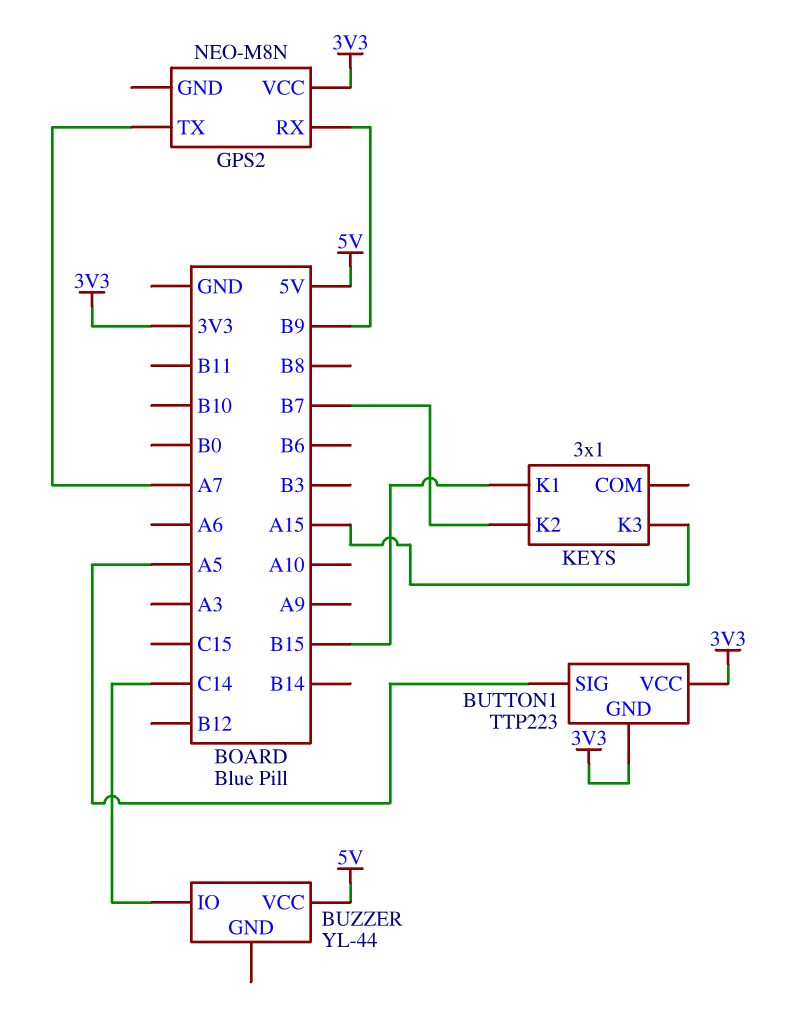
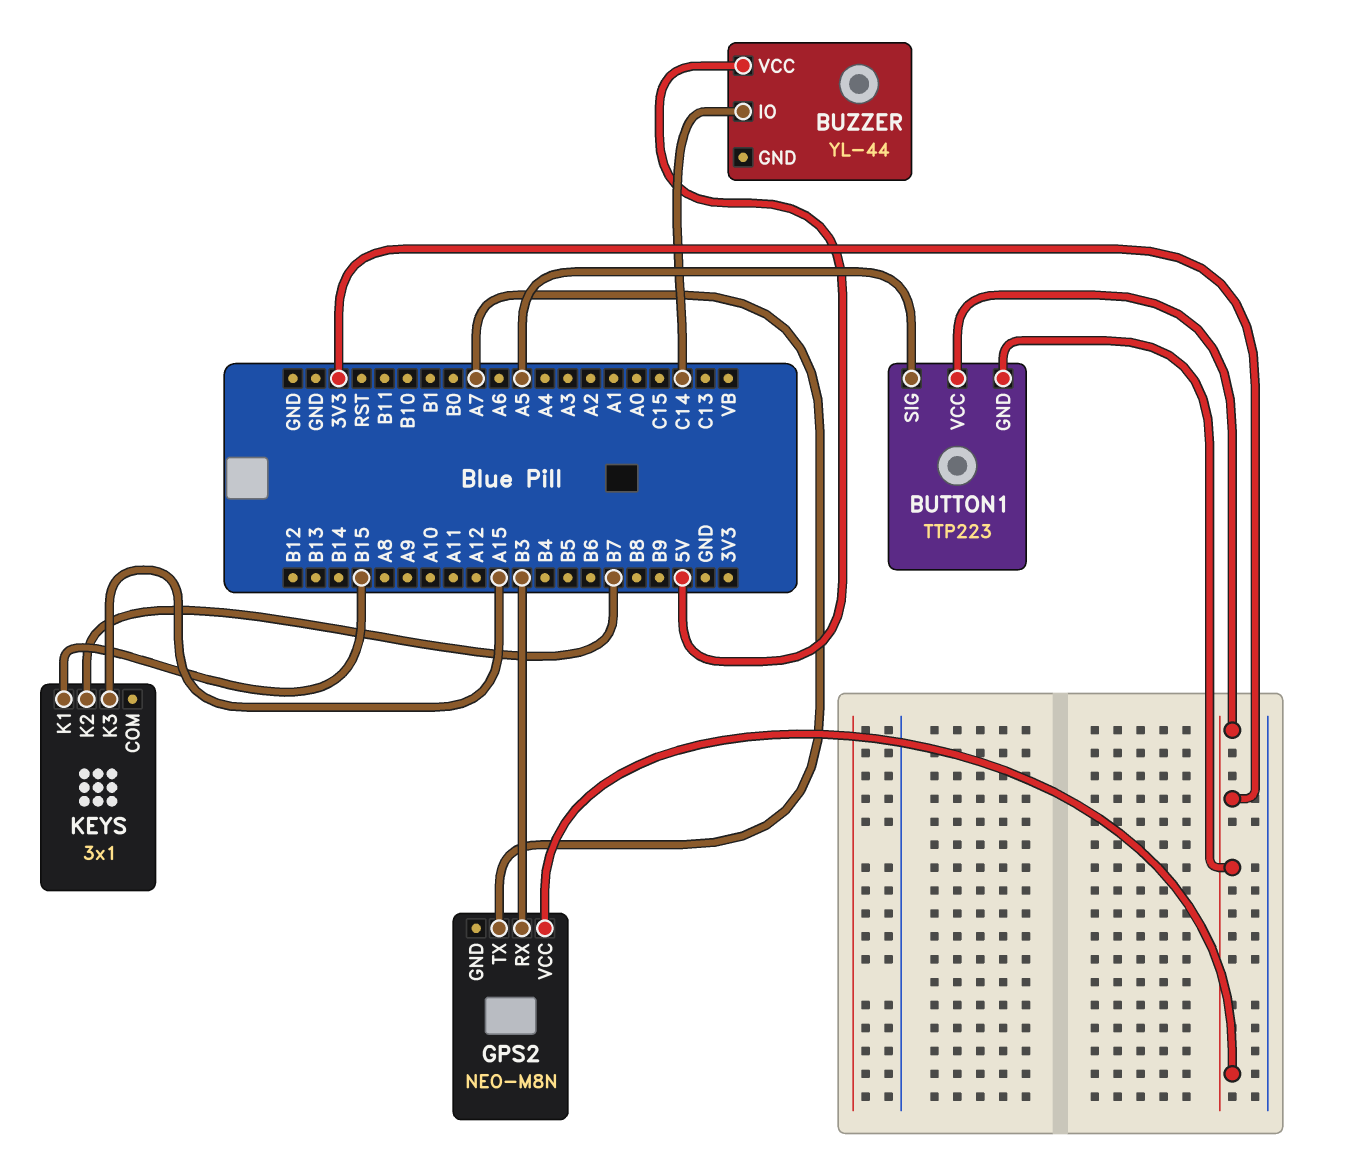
GPS2 pin RX: B9 -> B3

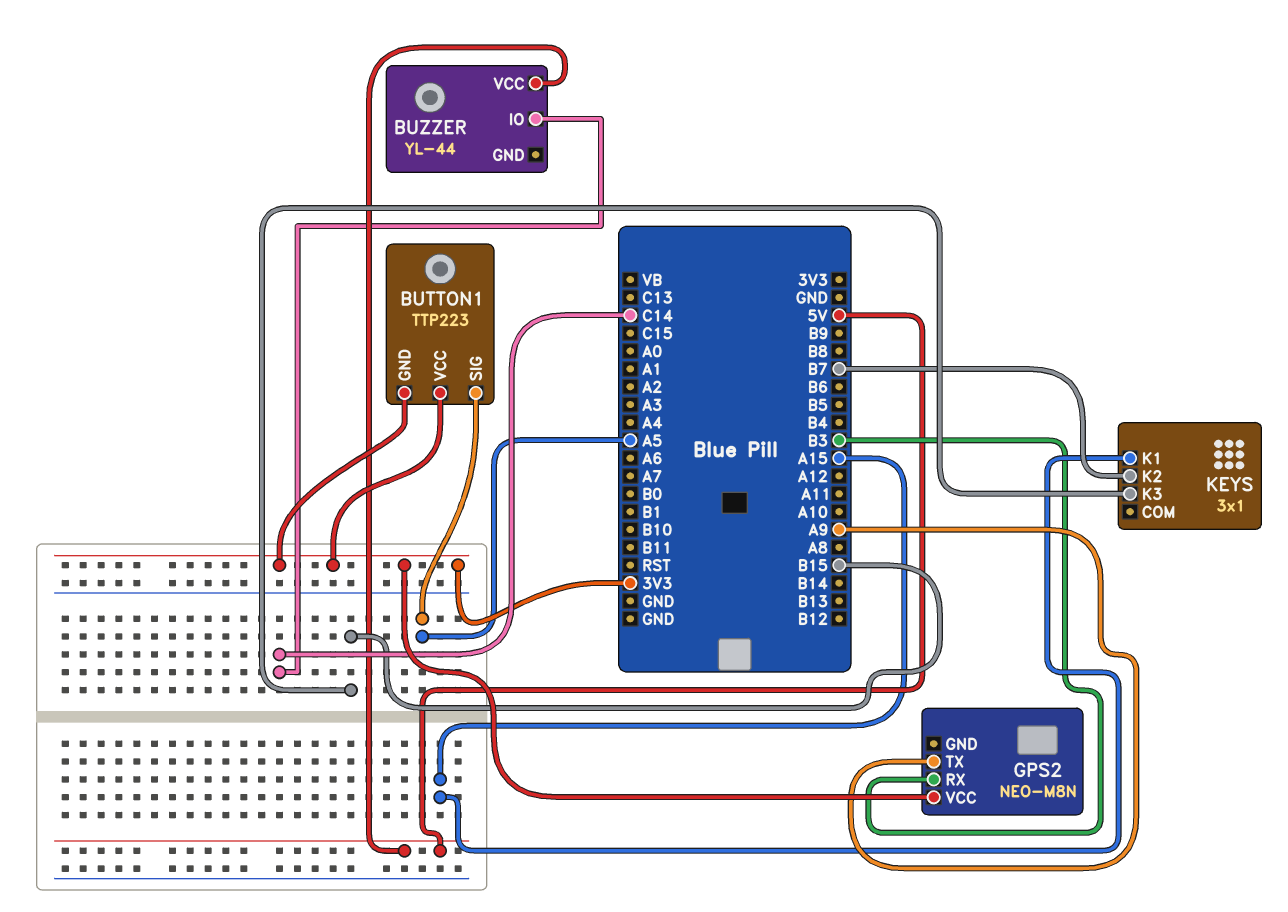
GPS2 pin TX: A7 -> A9
KEYS pin K1: B15 -> A15
KEYS pin K3: A15 -> B15

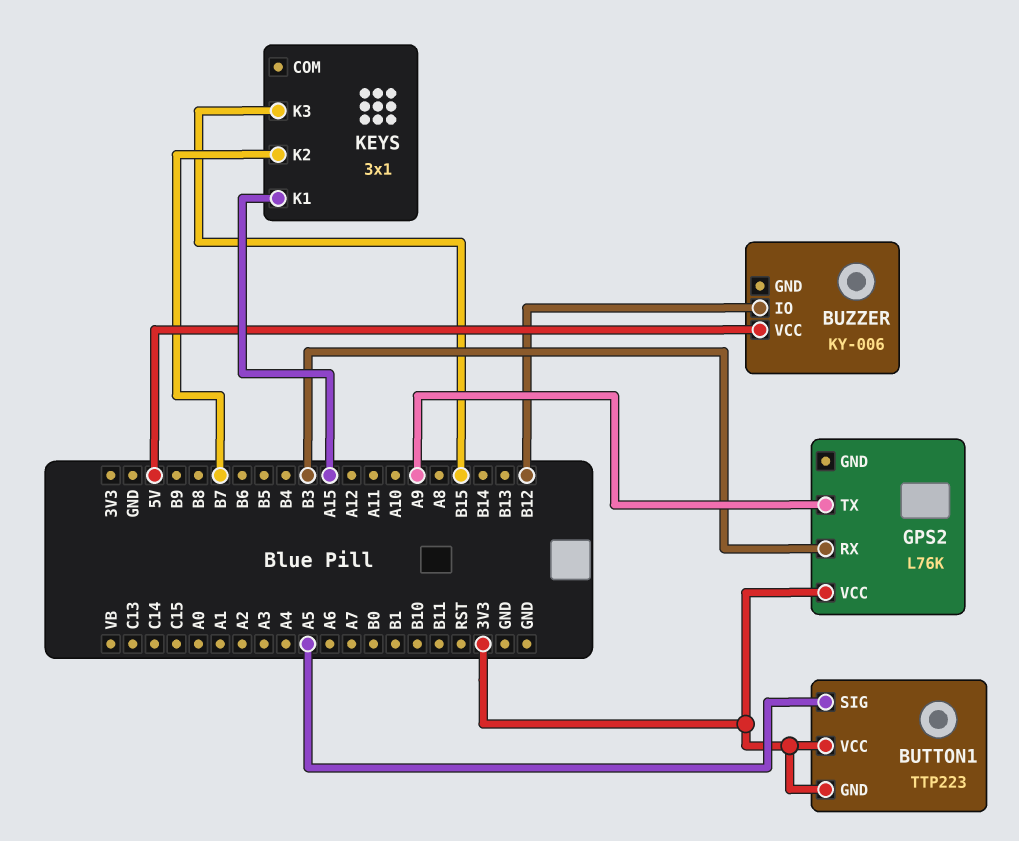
BUZZER: YL-44 -> KY-006
BUZZER pin IO: C14 -> B12
GPS2: NEO-M8N -> L76K

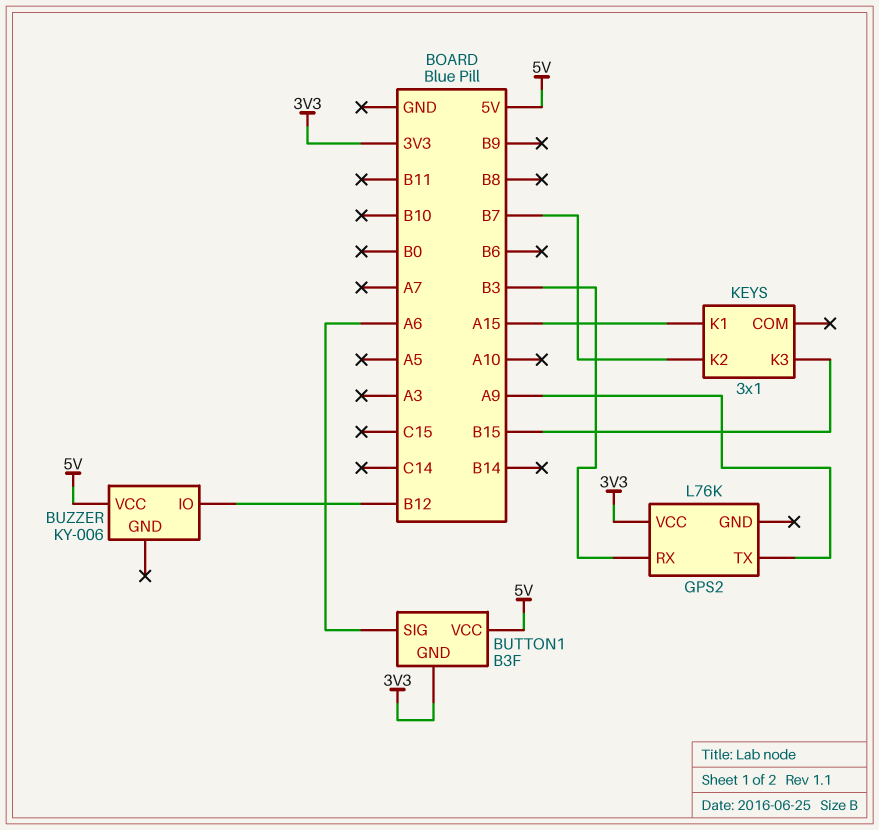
BUTTON1: TTP223 -> B3F
BUTTON1 pin SIG: A5 -> A6
BUTTON1 pin VCC: 3V3 -> 5V

